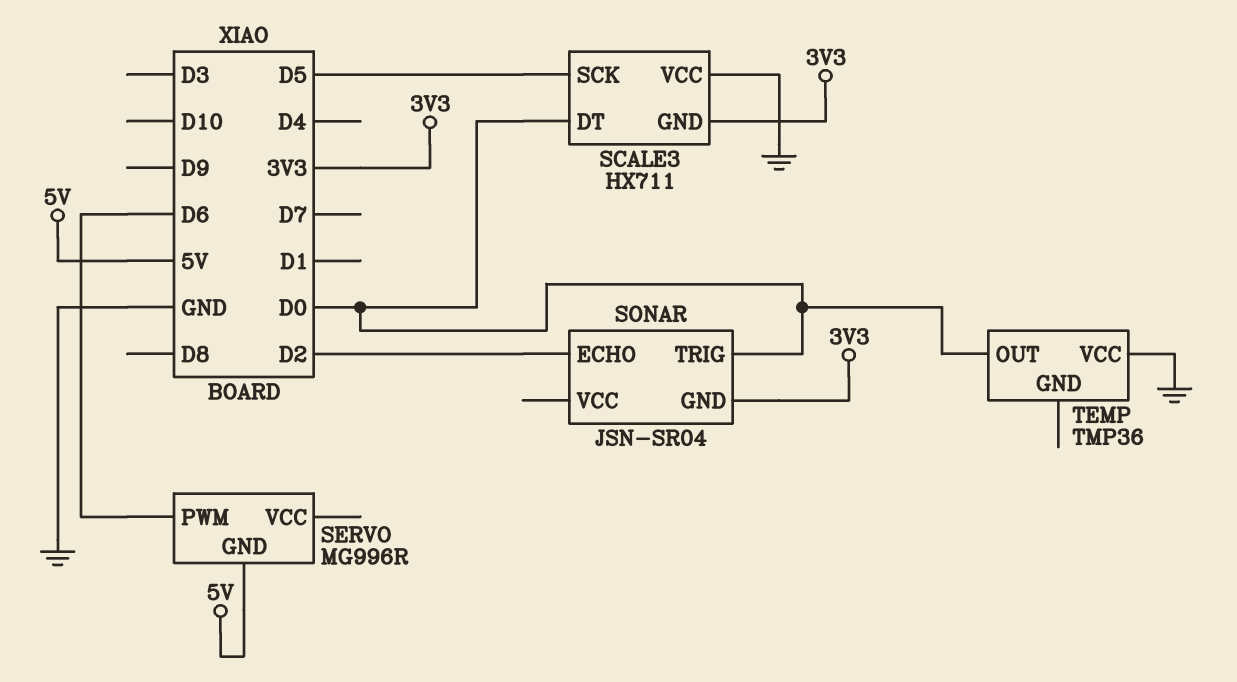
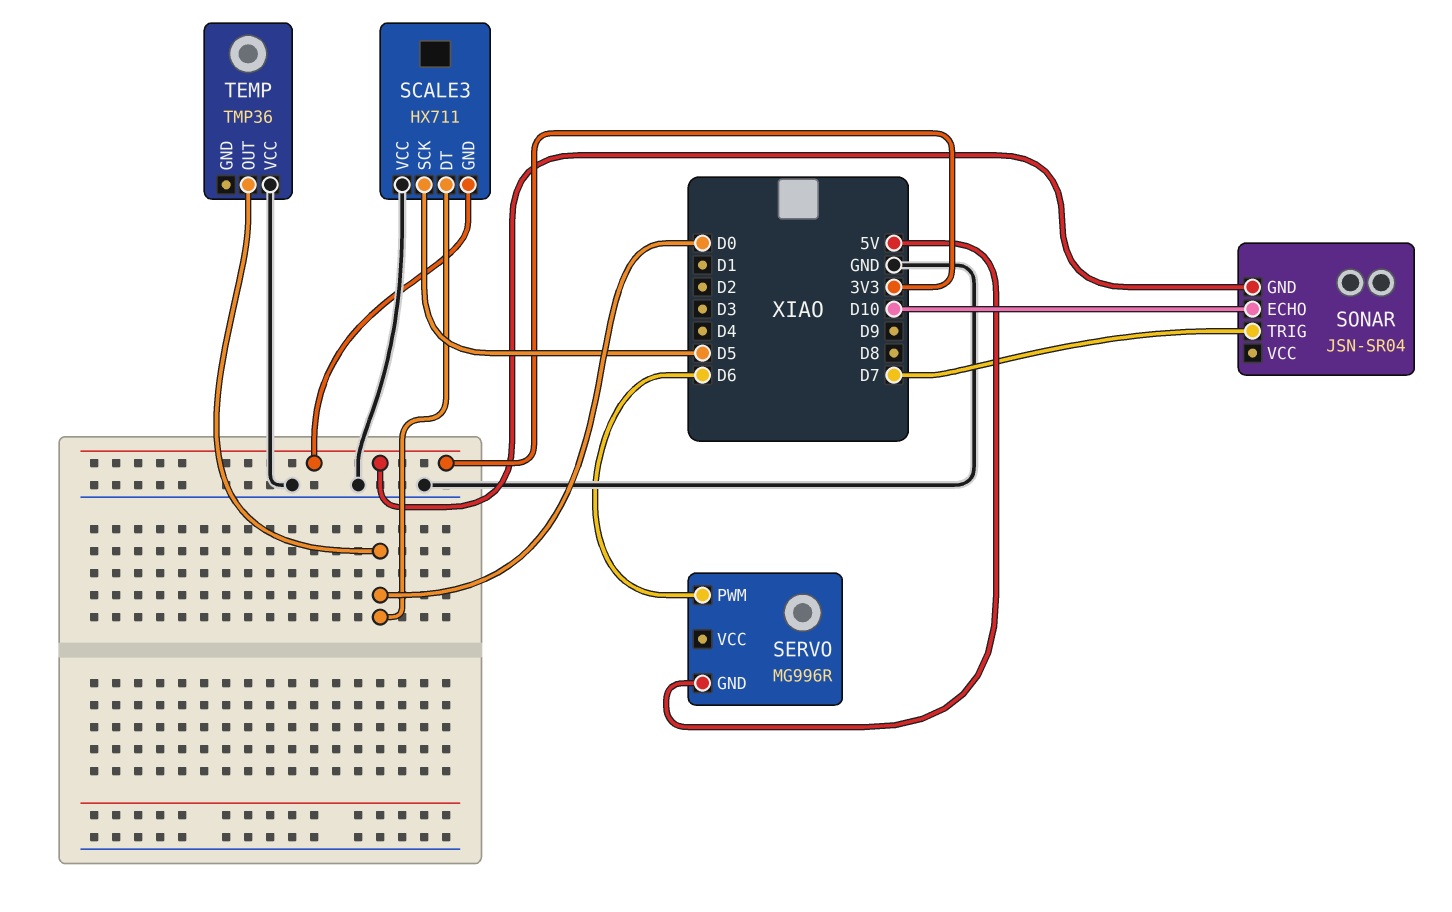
SONAR pin ECHO: D2 -> D10
SONAR pin TRIG: D0 -> D7

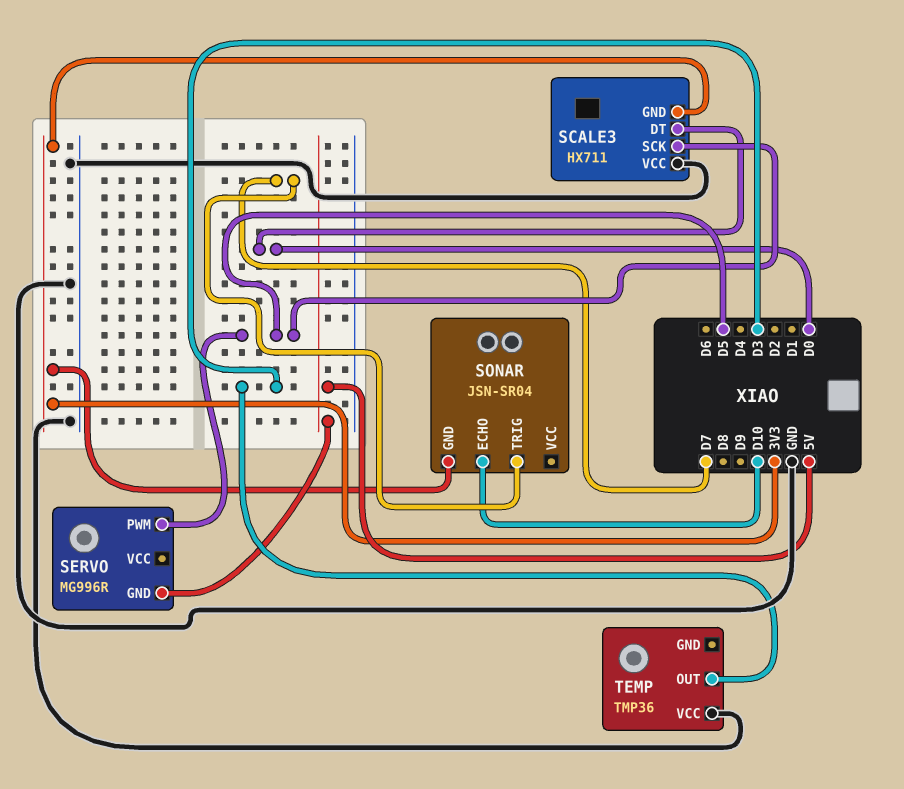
SERVO pin PWM: D6 -> D5
TEMP pin OUT: D0 -> D3

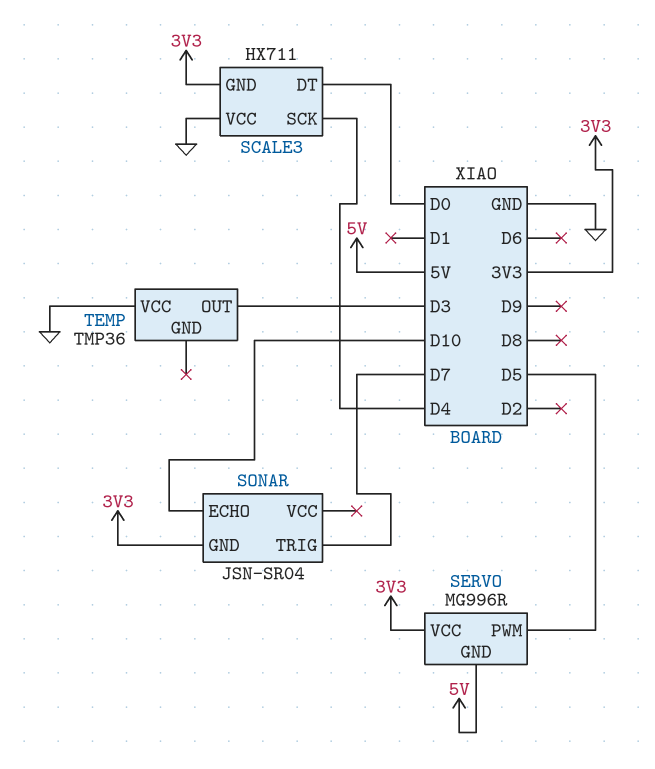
SCALE3 pin SCK: D5 -> D4
SERVO pin VCC: none -> 3V3

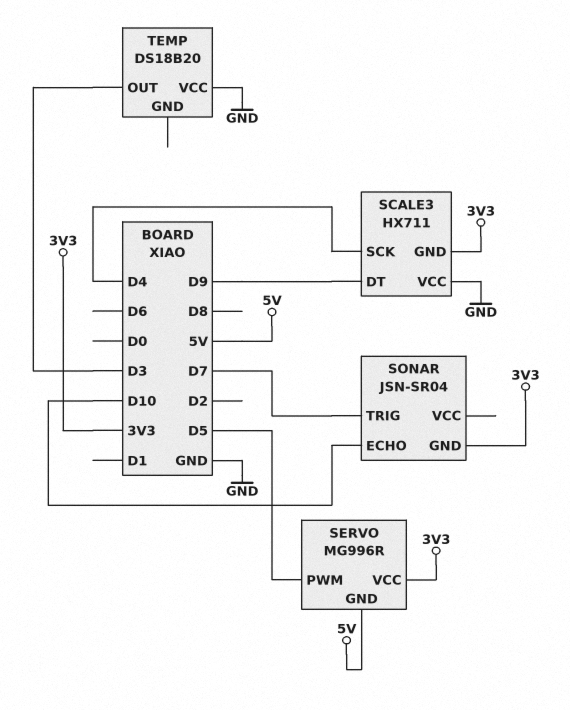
SCALE3 pin DT: D0 -> D9
TEMP: TMP36 -> DS18B20

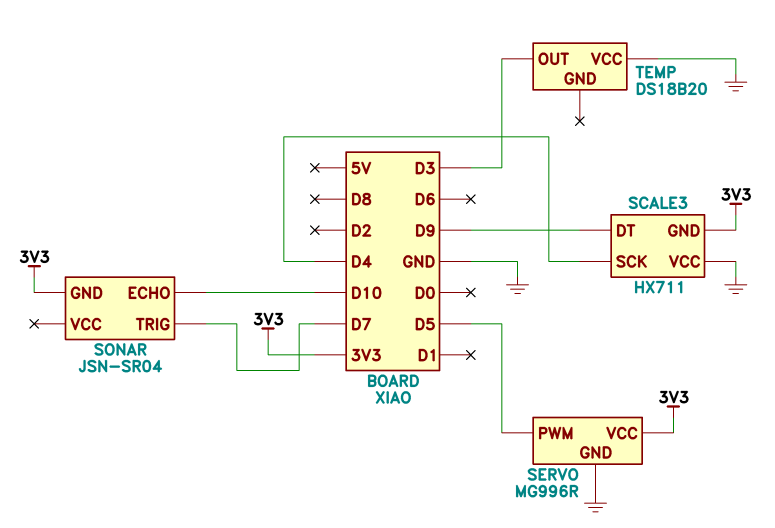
SERVO pin GND: 5V -> GND

